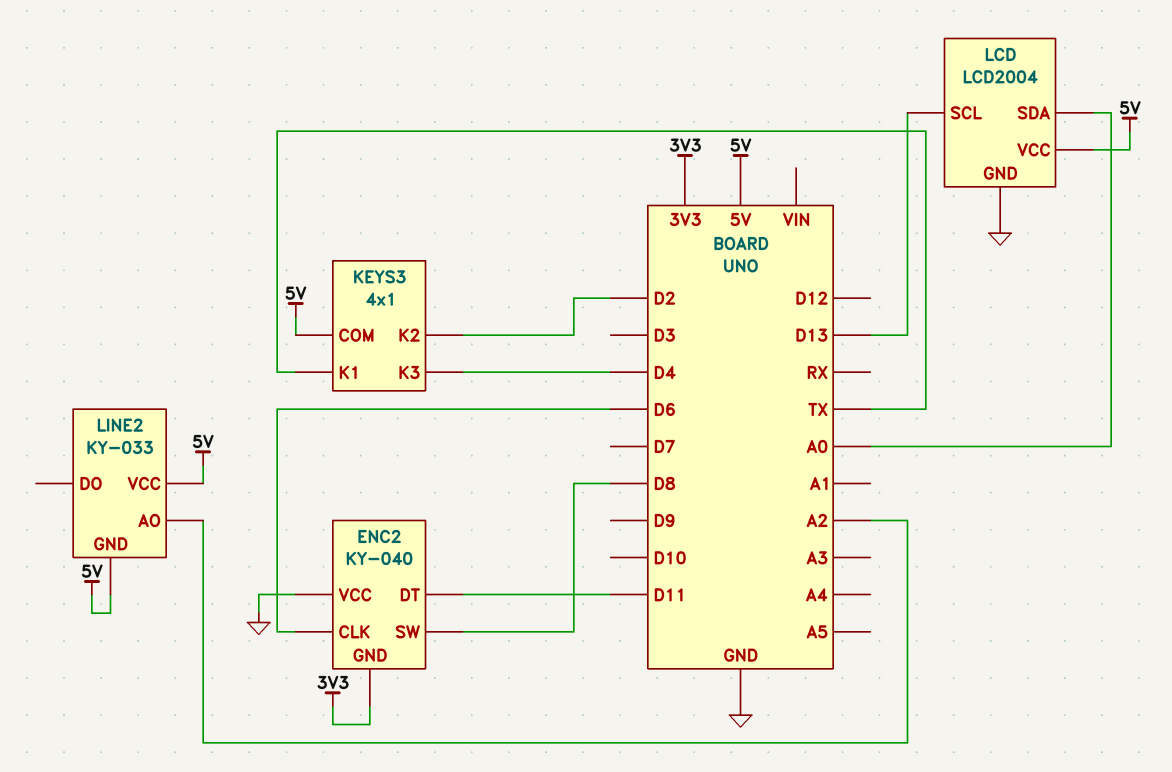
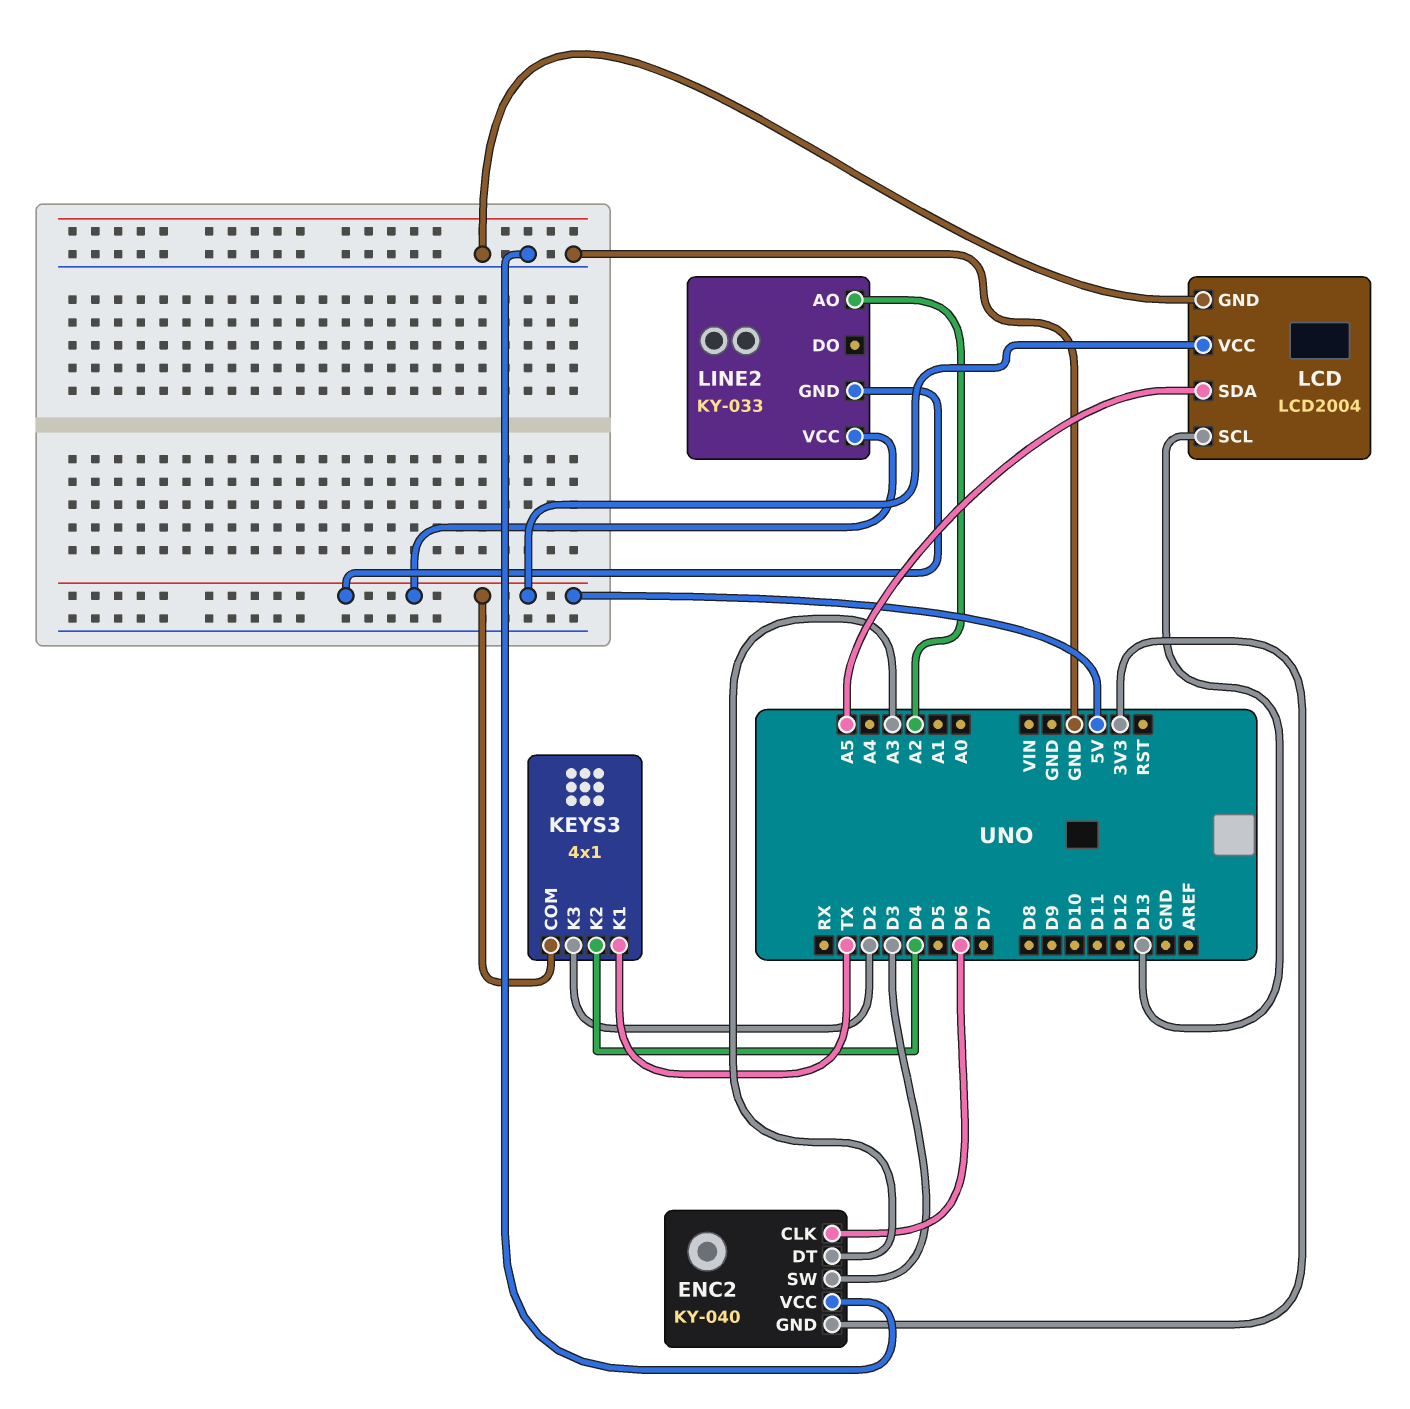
ENC2 pin DT: D11 -> A3
ENC2 pin SW: D8 -> D3
KEYS3 pin K2: D2 -> D4
KEYS3 pin K3: D4 -> D2
LCD pin SDA: A0 -> A5

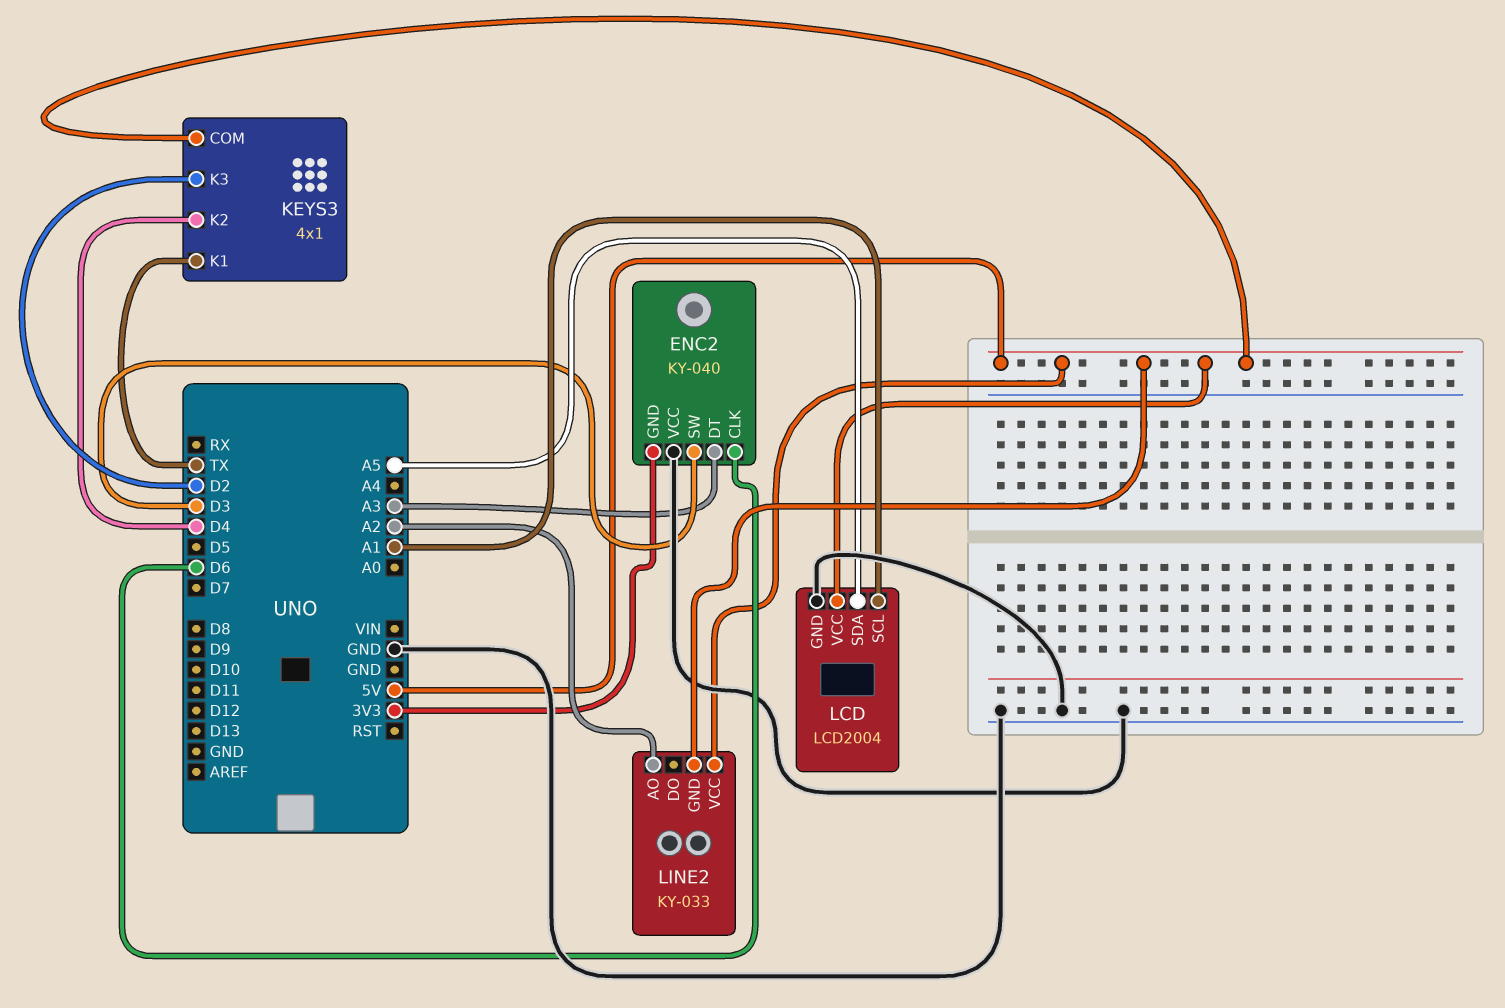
LCD pin SCL: D13 -> A1

